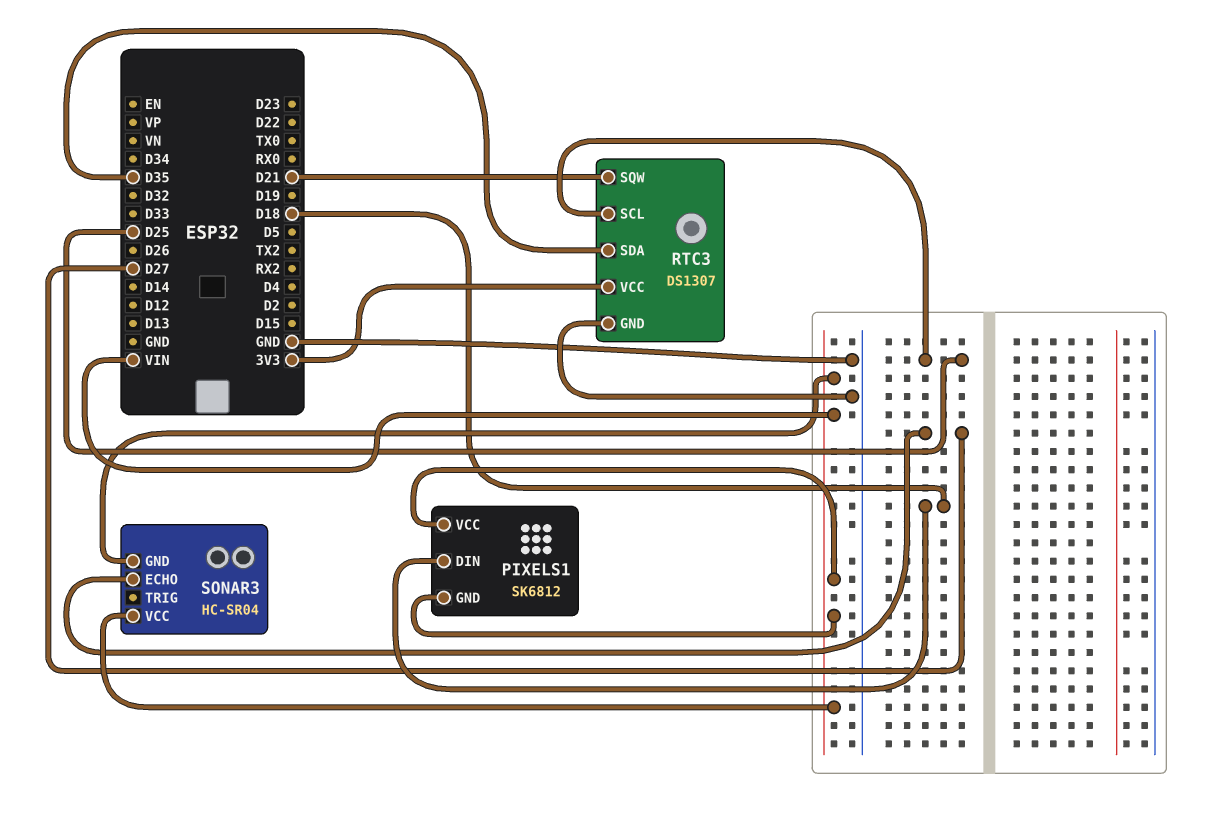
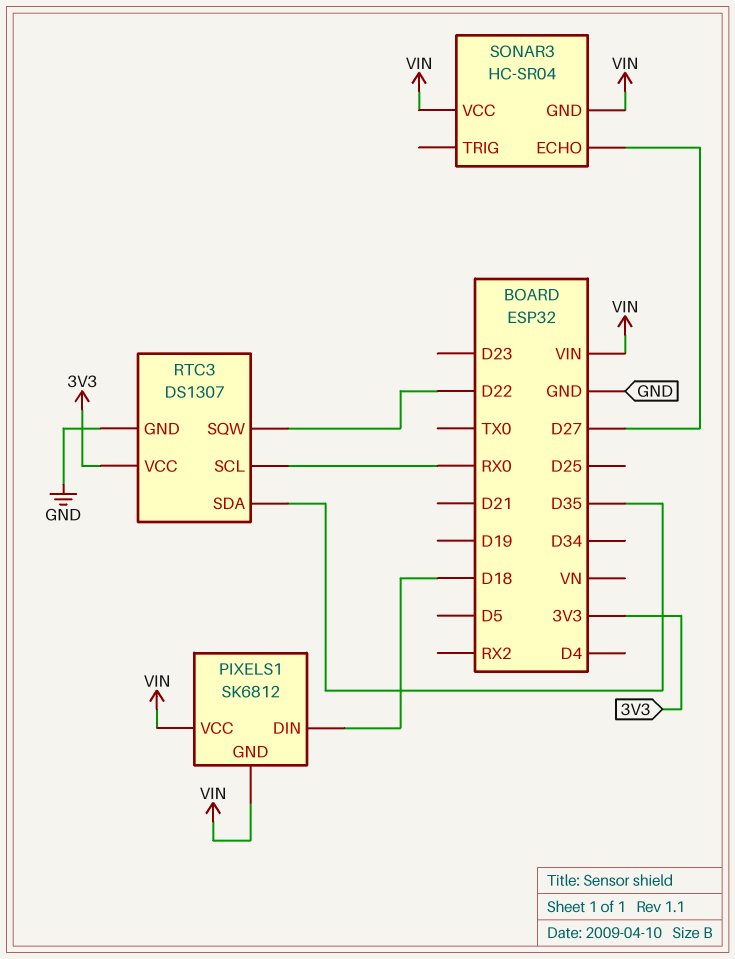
RTC3 pin SCL: D25 -> RX0
RTC3 pin SQW: D21 -> D22

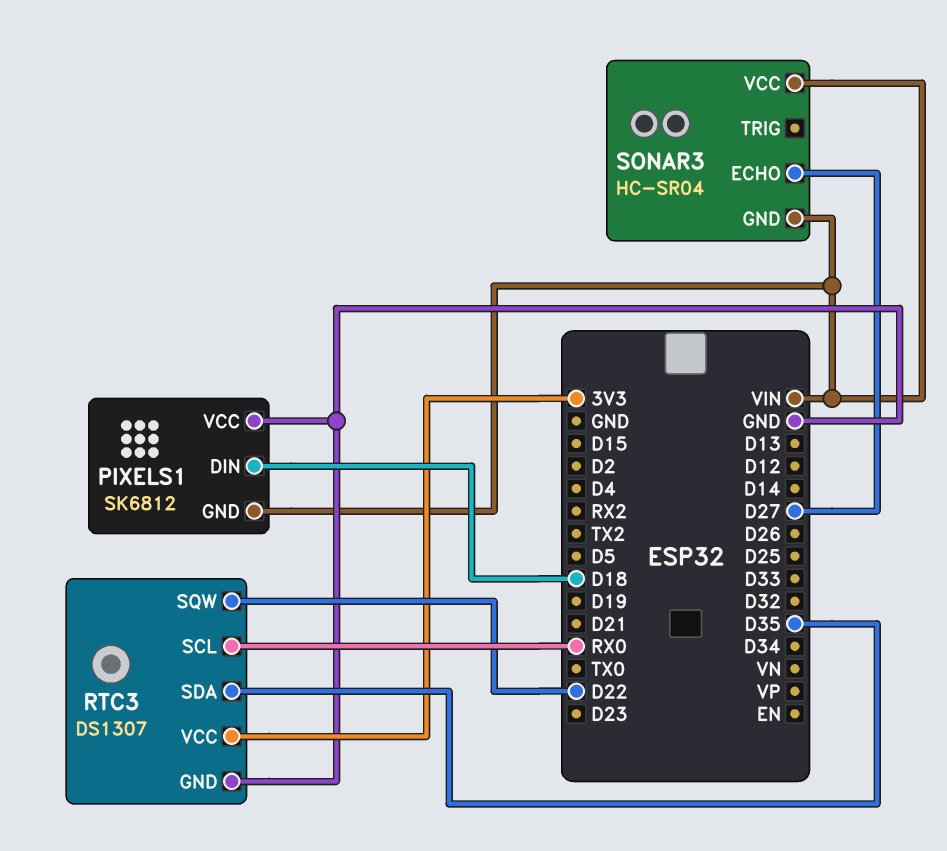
PIXELS1 pin VCC: VIN -> GND

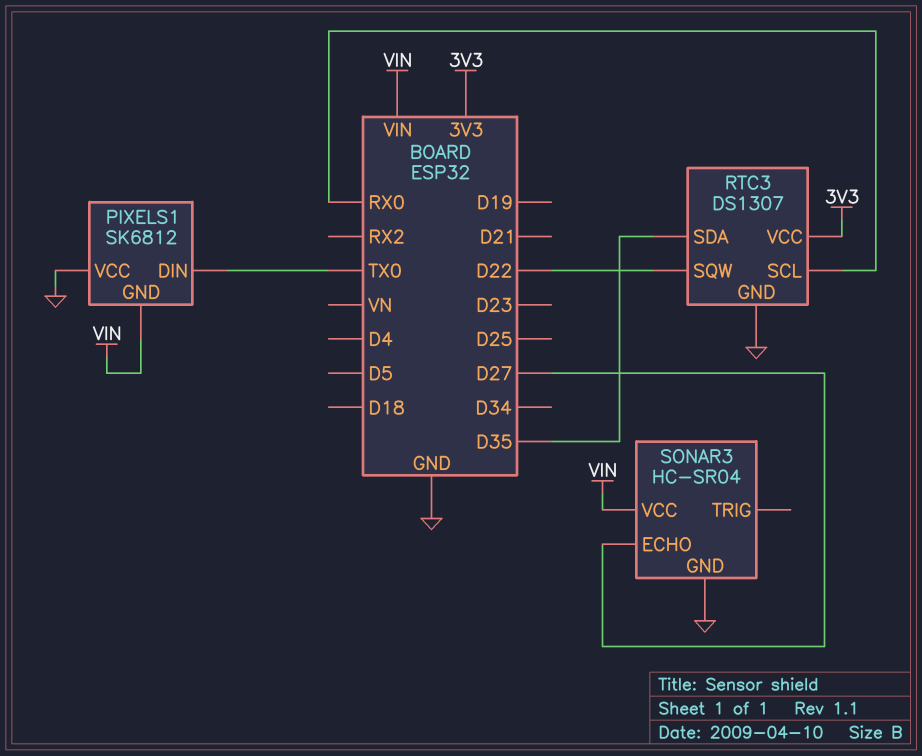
PIXELS1 pin DIN: D18 -> TX0
SONAR3 pin GND: VIN -> GND

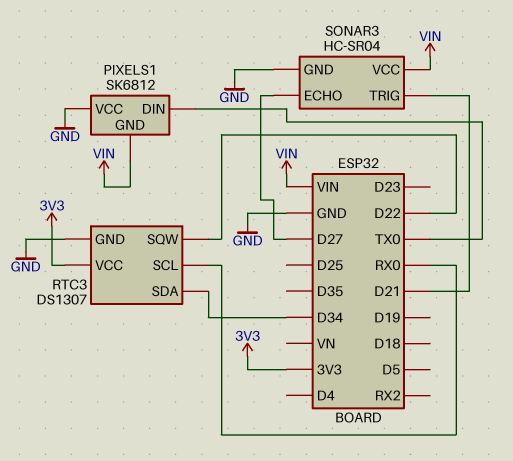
RTC3 pin SDA: D35 -> D34
SONAR3 pin TRIG: none -> D21

